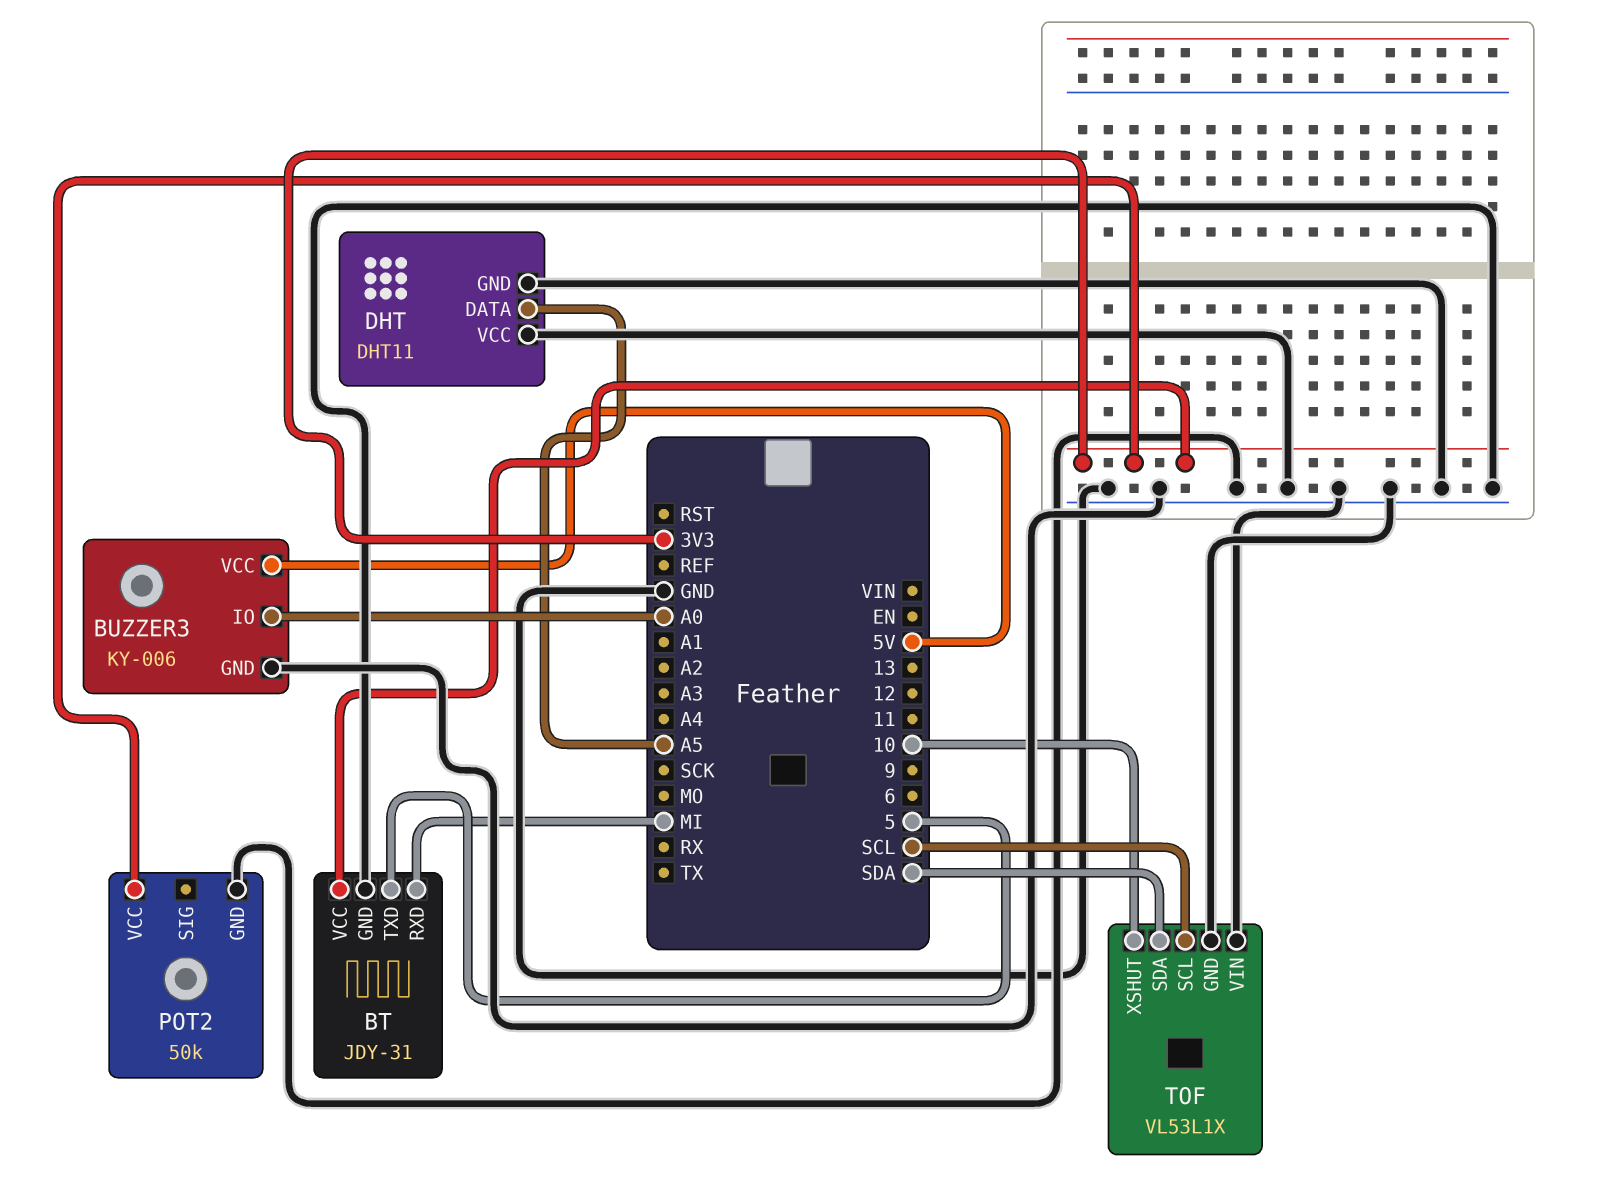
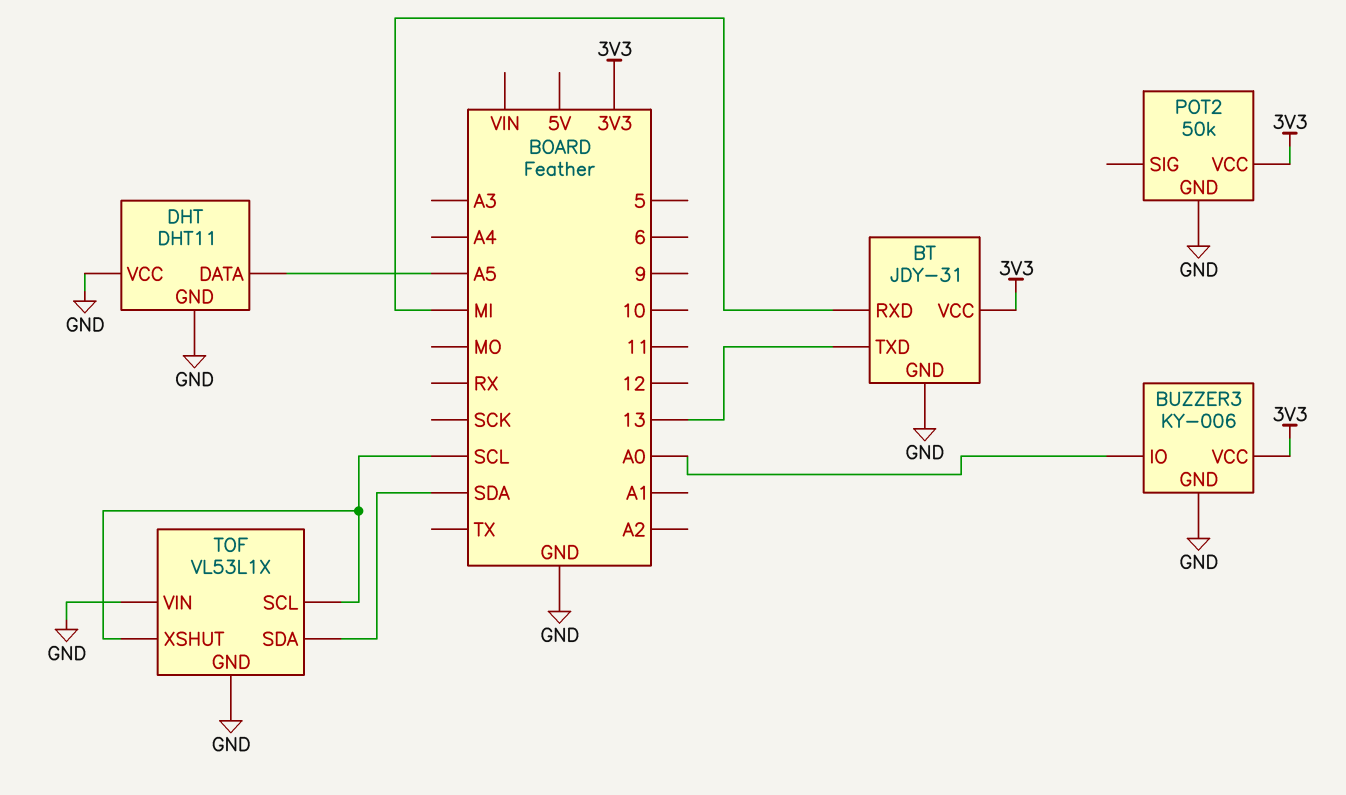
BT pin TXD: 5 -> 13
BUZZER3 pin VCC: 5V -> 3V3
TOF pin XSHUT: 10 -> SCL

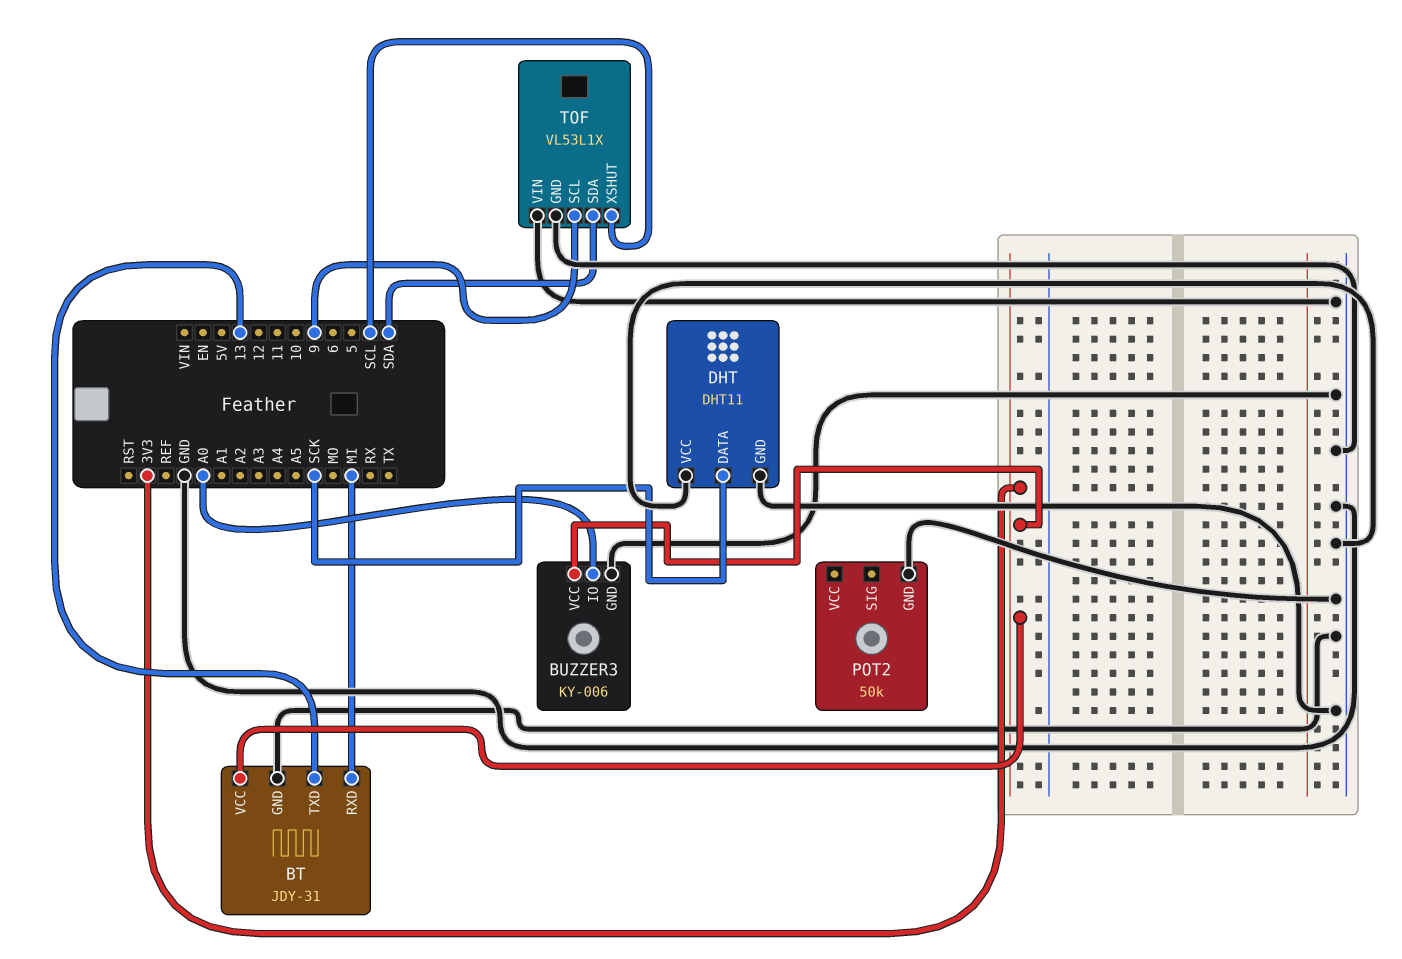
DHT pin DATA: A5 -> SCK
POT2 pin VCC: 3V3 -> none
TOF pin SCL: SCL -> 9

